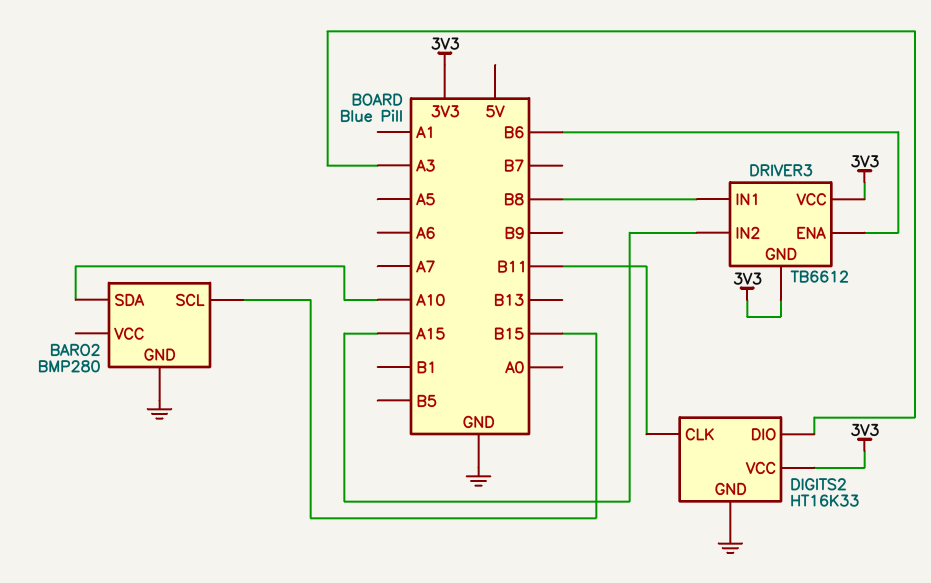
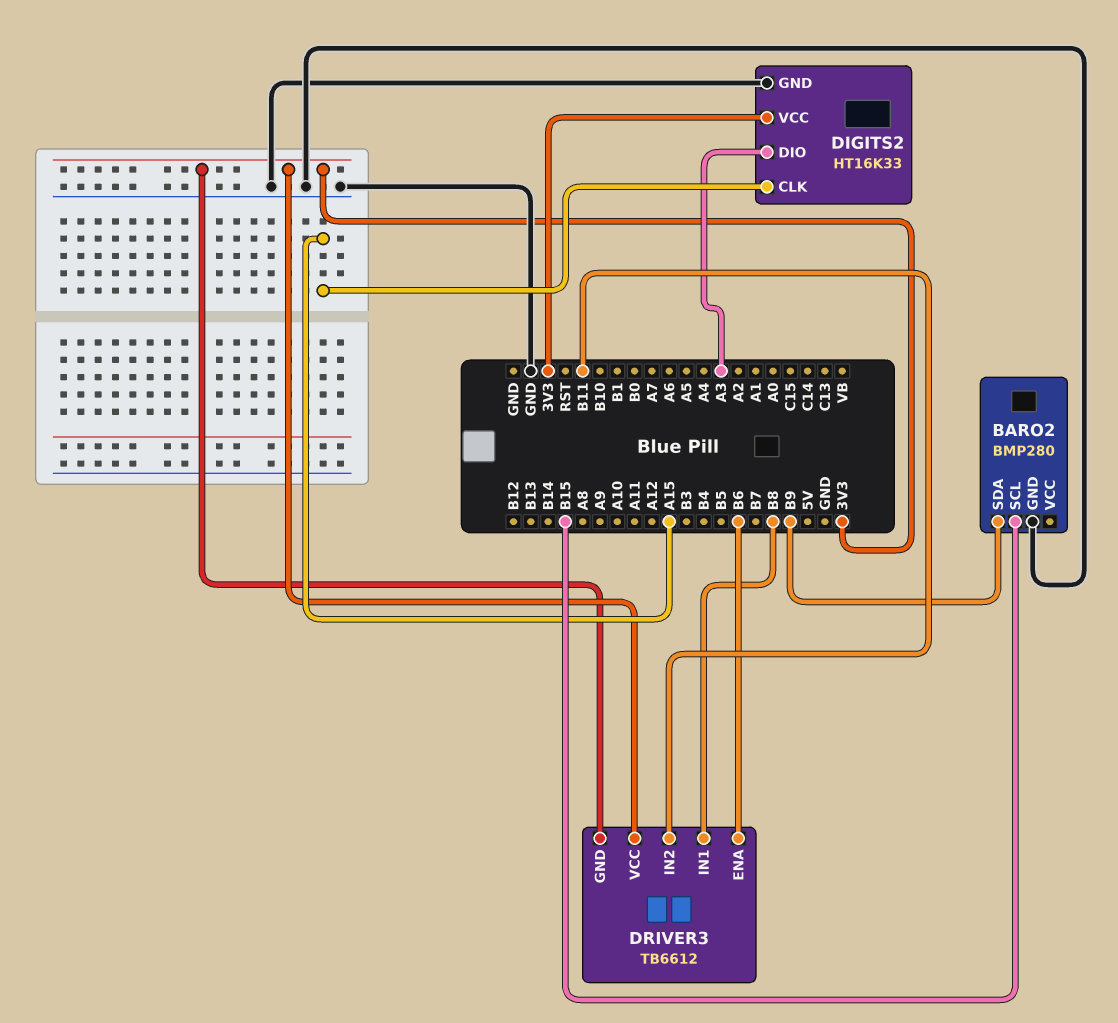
BARO2 pin SDA: A10 -> B9
DIGITS2 pin CLK: B11 -> A15
DRIVER3 pin IN2: A15 -> B11

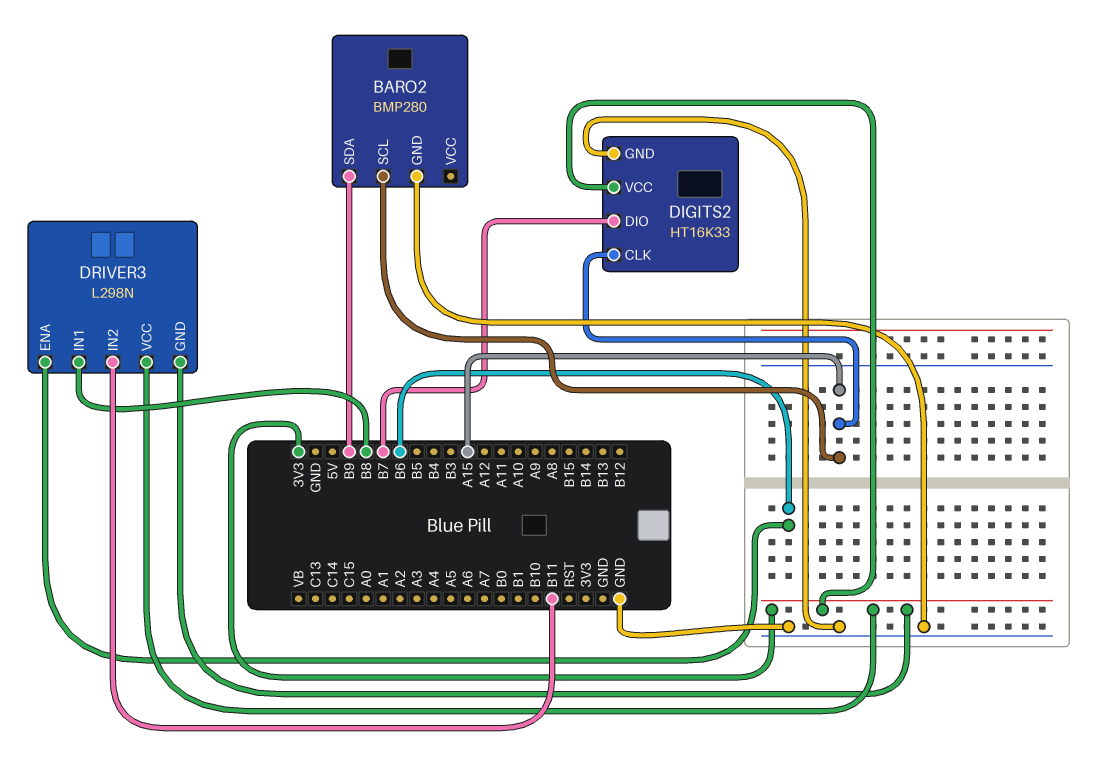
BARO2 pin SCL: B15 -> A15
DIGITS2 pin DIO: A3 -> B7
DRIVER3: TB6612 -> L298N

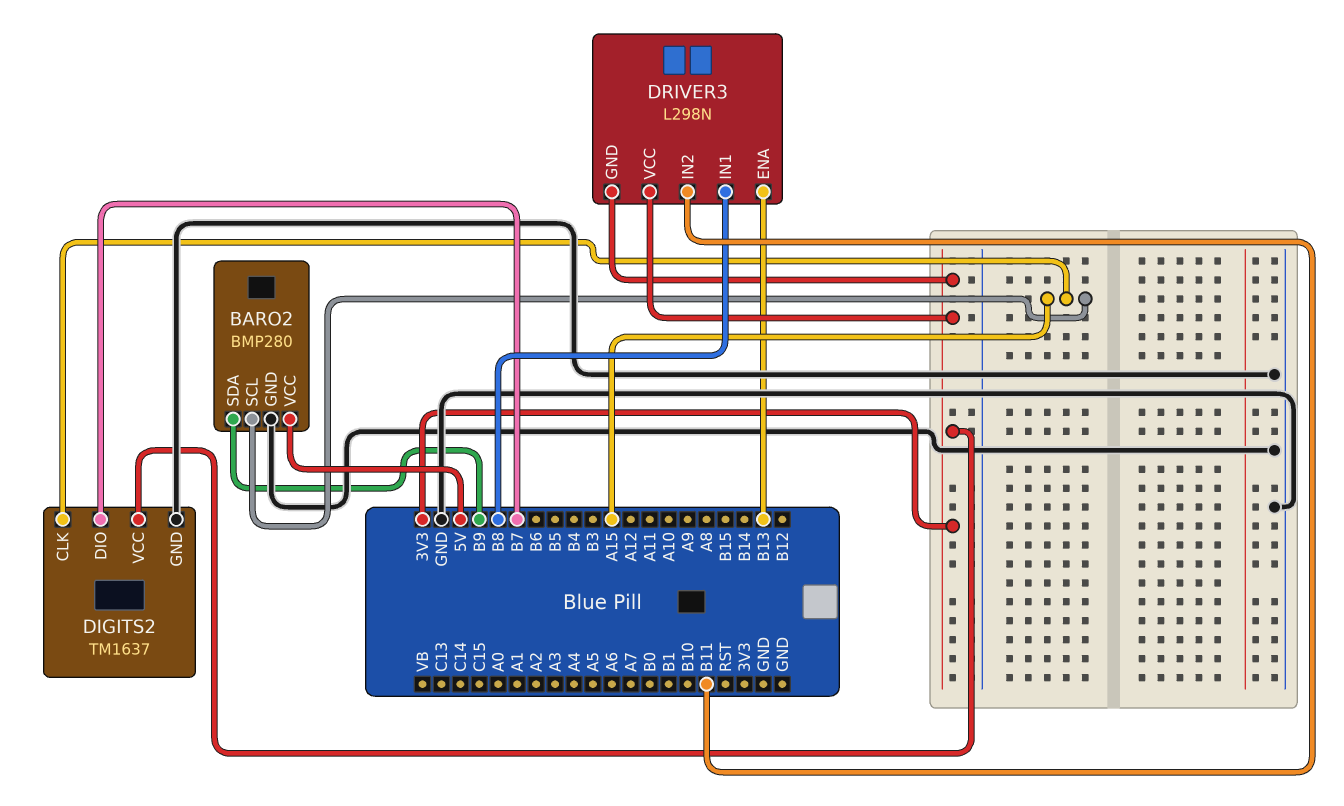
BARO2 pin VCC: none -> 5V
DIGITS2: HT16K33 -> TM1637
DRIVER3 pin ENA: B6 -> B13

